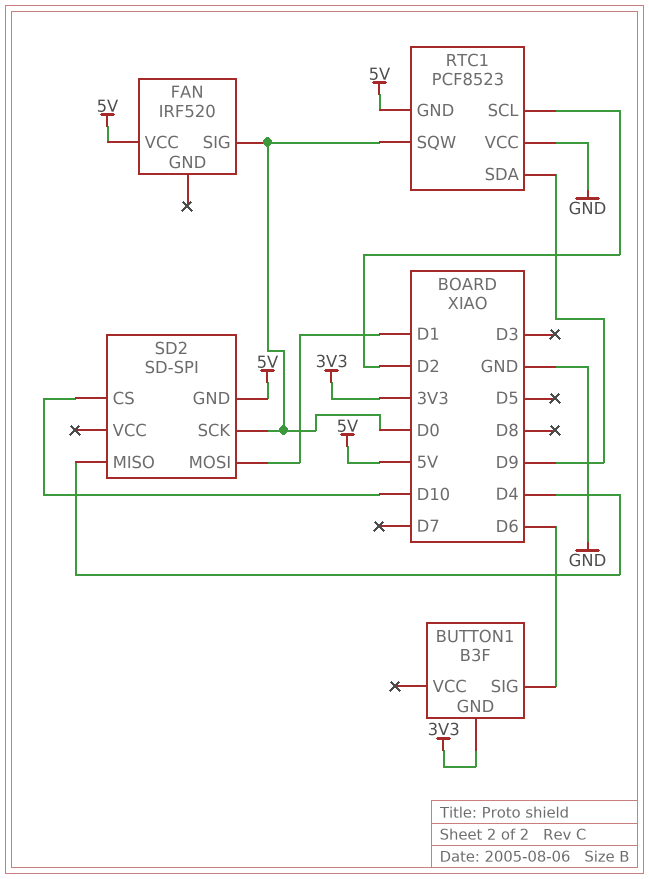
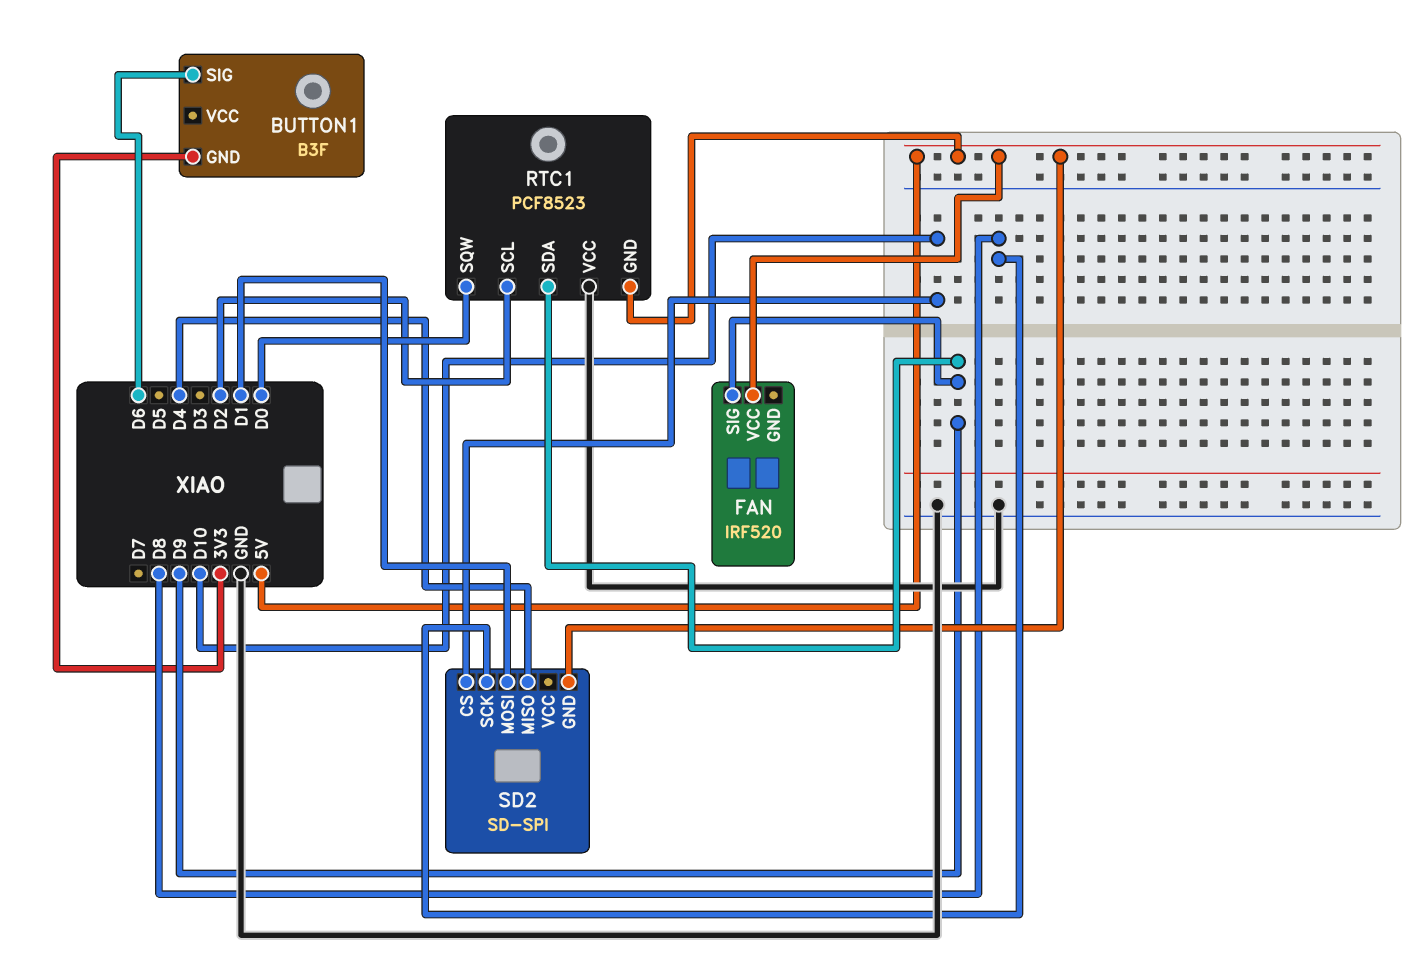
FAN pin SIG: D0 -> D9
SD2 pin SCK: D0 -> D8

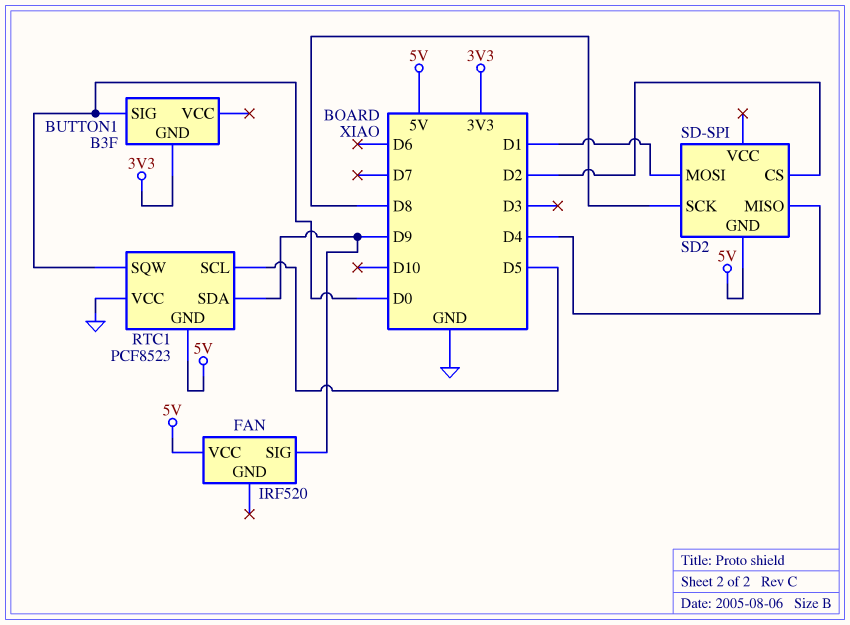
BUTTON1 pin SIG: D6 -> D0
RTC1 pin SCL: D2 -> D5
SD2 pin CS: D10 -> D2

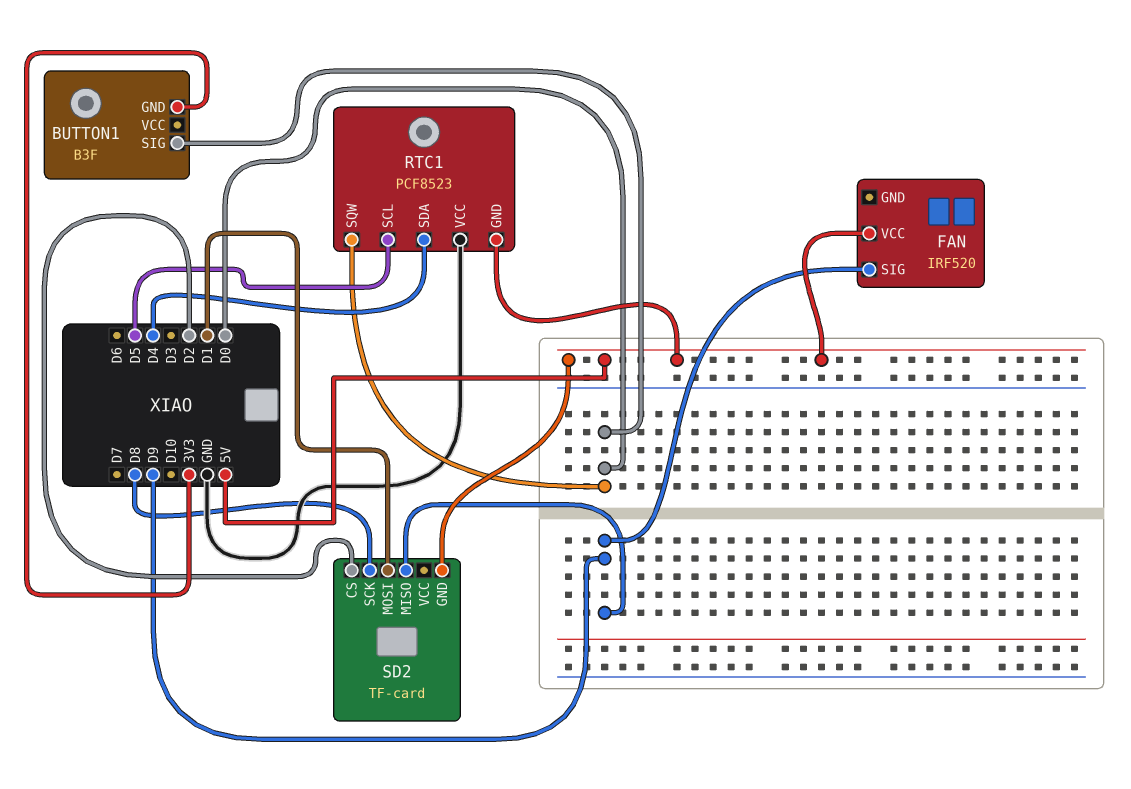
RTC1 pin SDA: D9 -> D4
SD2: SD-SPI -> TF-card
SD2 pin MISO: D4 -> D9

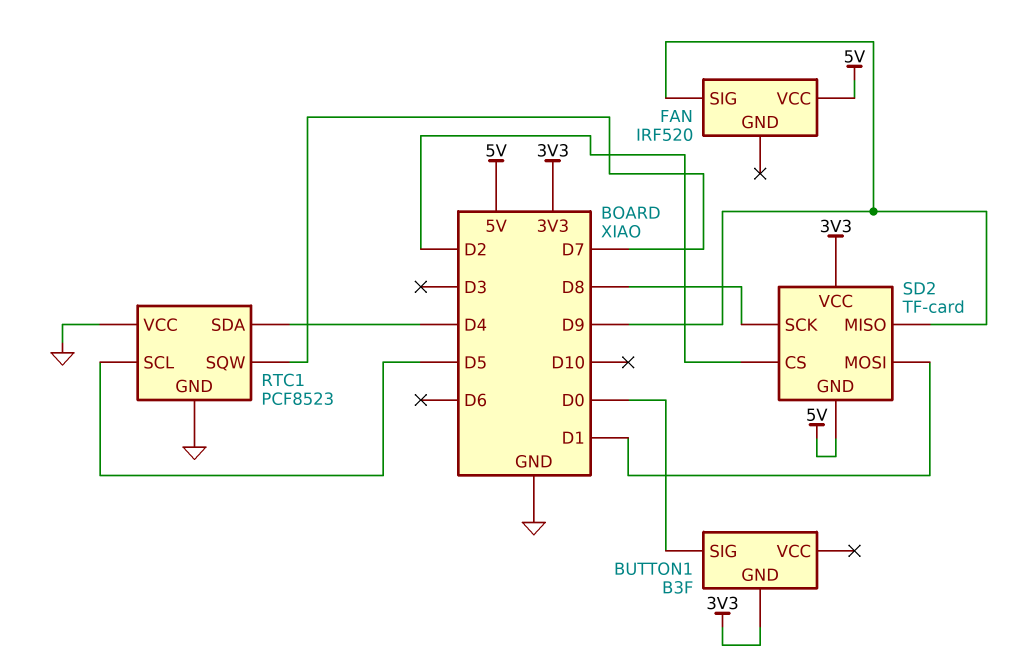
RTC1 pin GND: 5V -> GND
RTC1 pin SQW: D0 -> D7
SD2 pin VCC: none -> 3V3

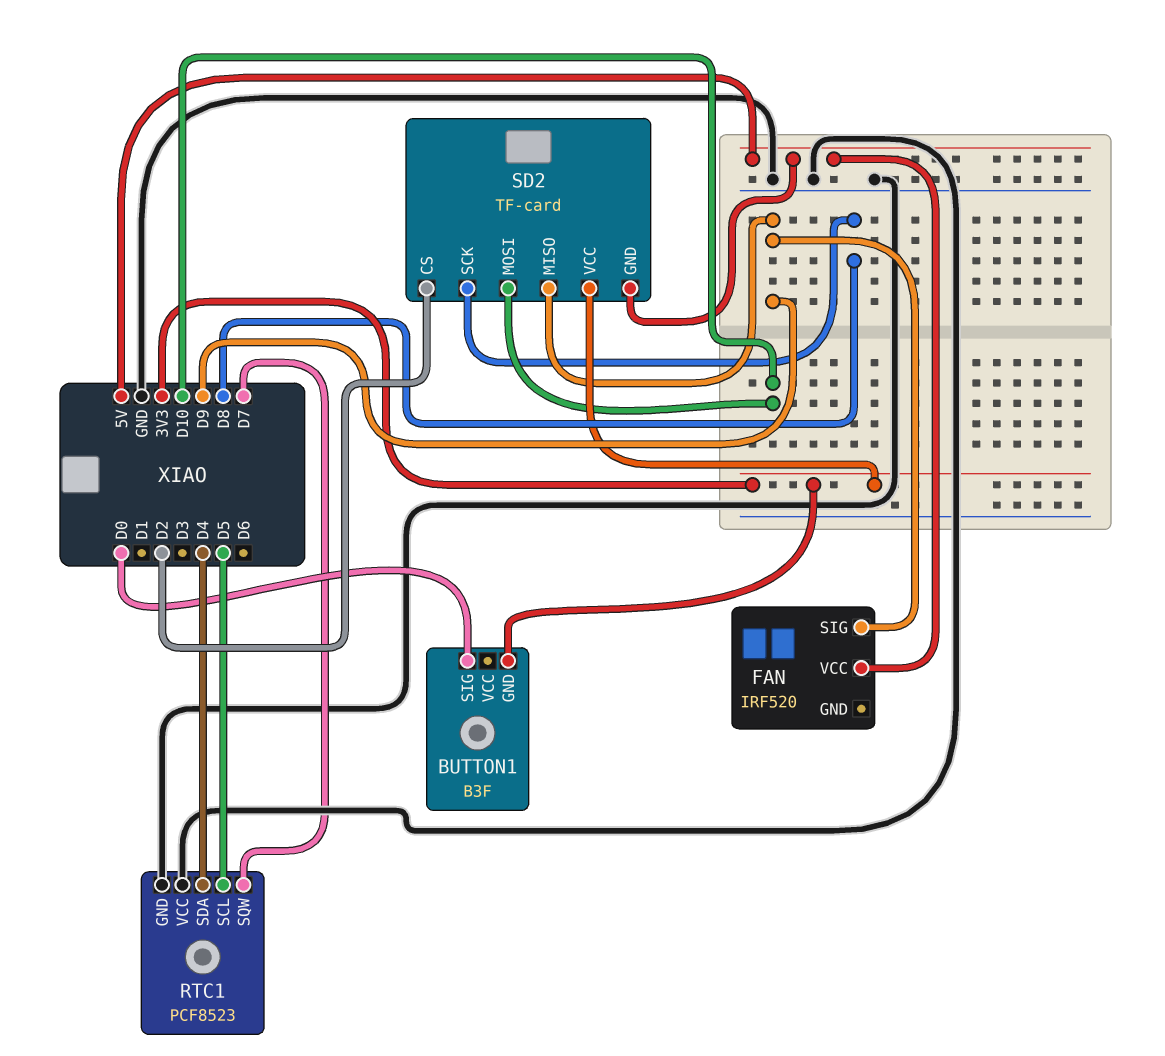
SD2 pin MOSI: D1 -> D10

